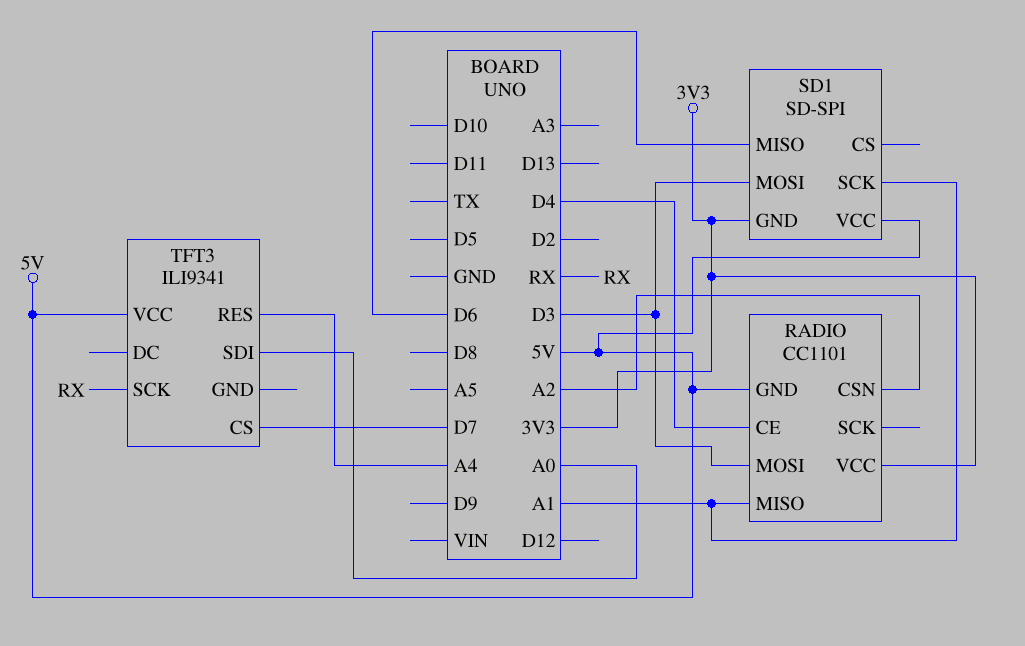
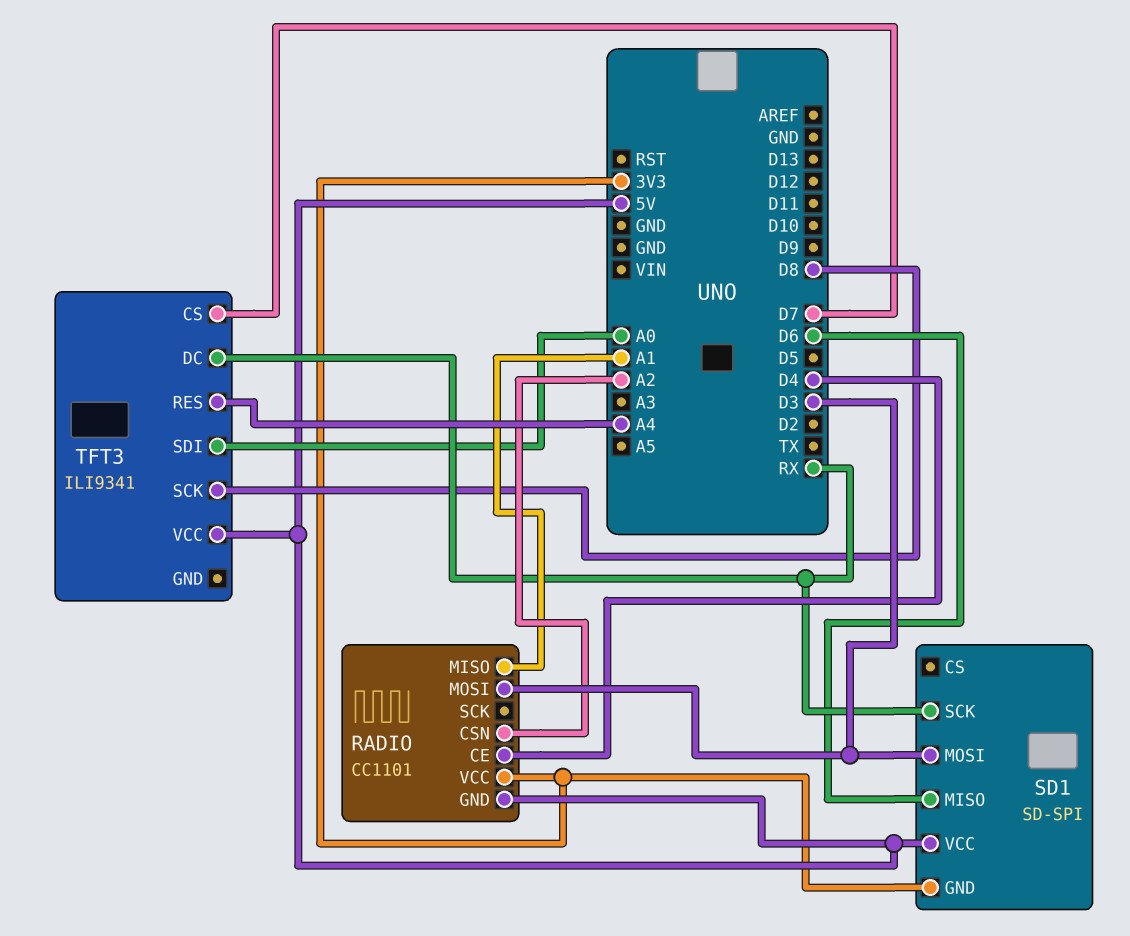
SD1 pin SCK: A1 -> RX
TFT3 pin DC: none -> RX
TFT3 pin SCK: RX -> D8

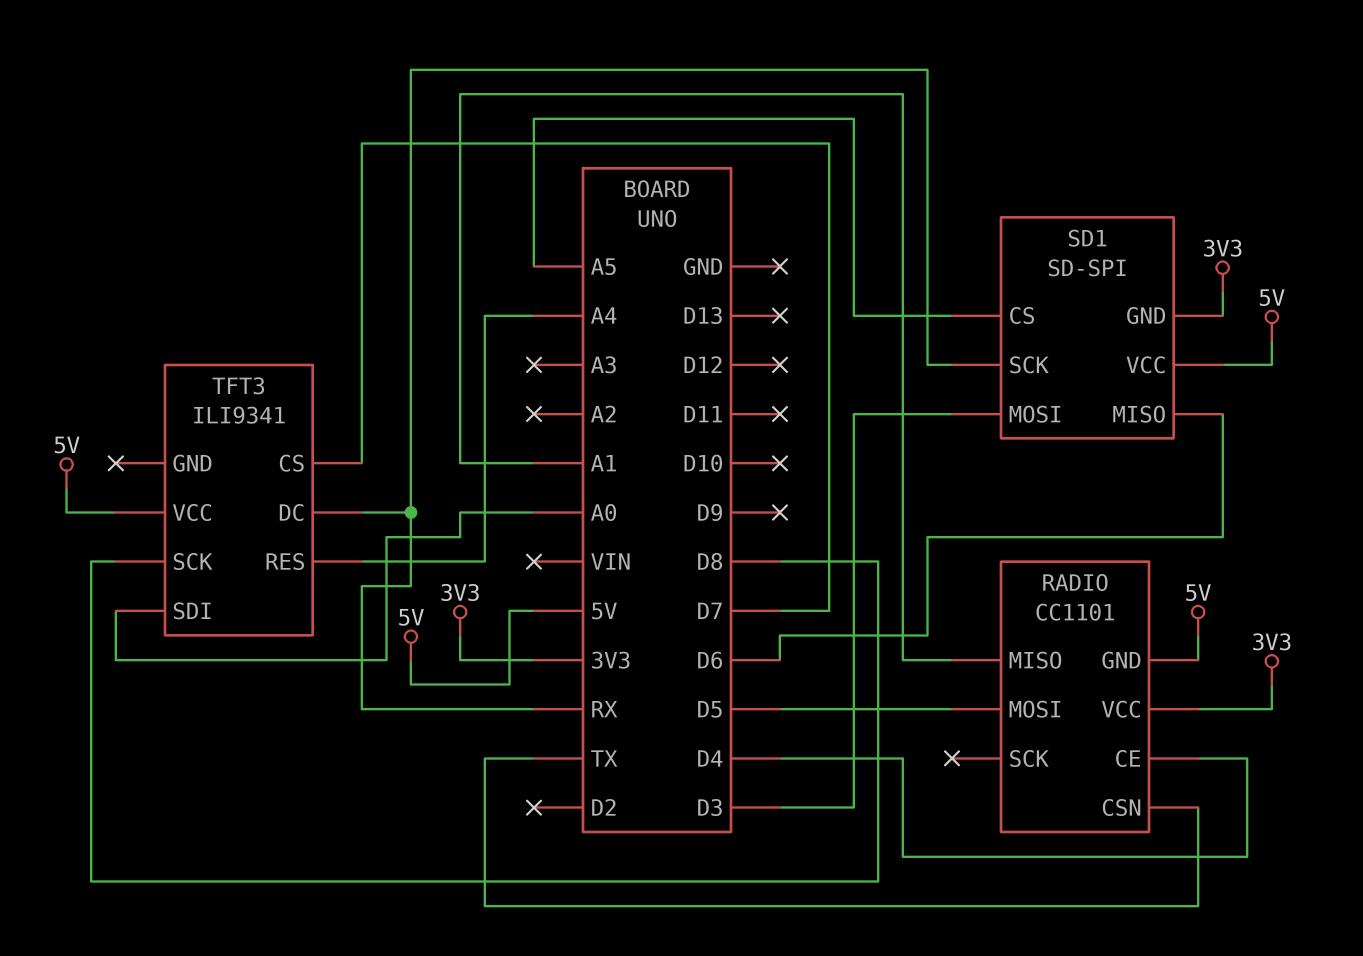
RADIO pin CSN: A2 -> TX
RADIO pin MOSI: D3 -> D5
SD1 pin CS: none -> A5

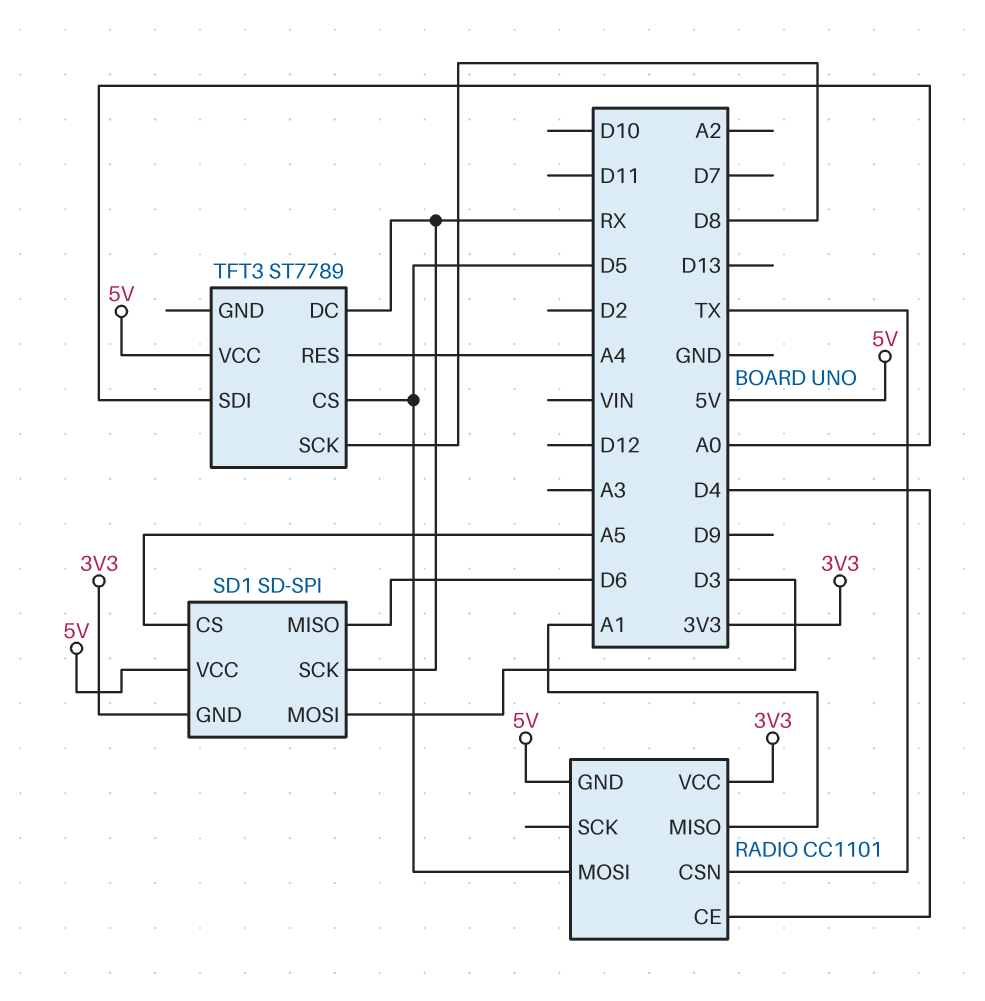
TFT3: ILI9341 -> ST7789
TFT3 pin CS: D7 -> D5

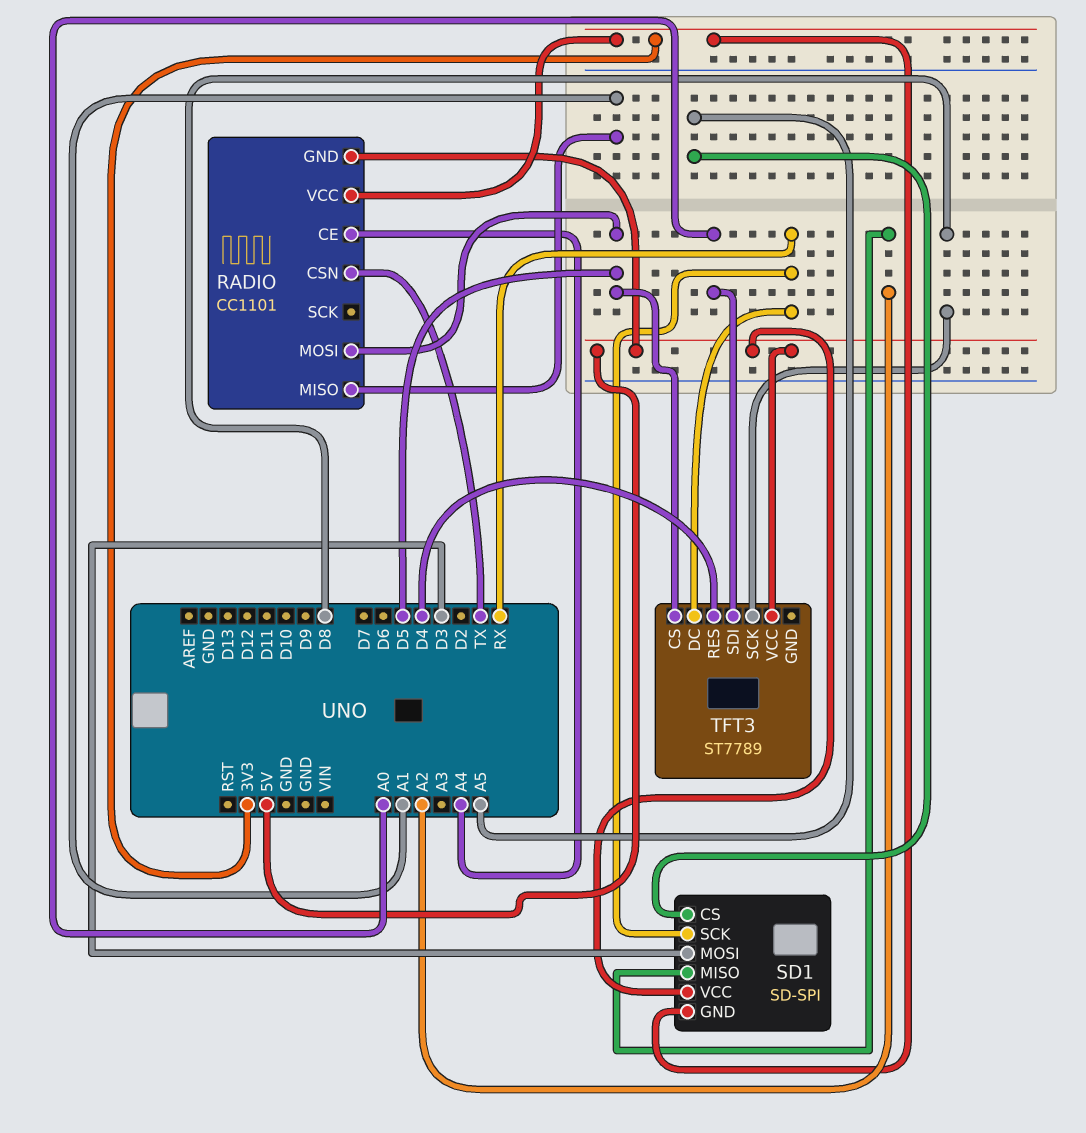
RADIO pin CE: D4 -> A4
SD1 pin MISO: D6 -> A2
TFT3 pin RES: A4 -> D4

